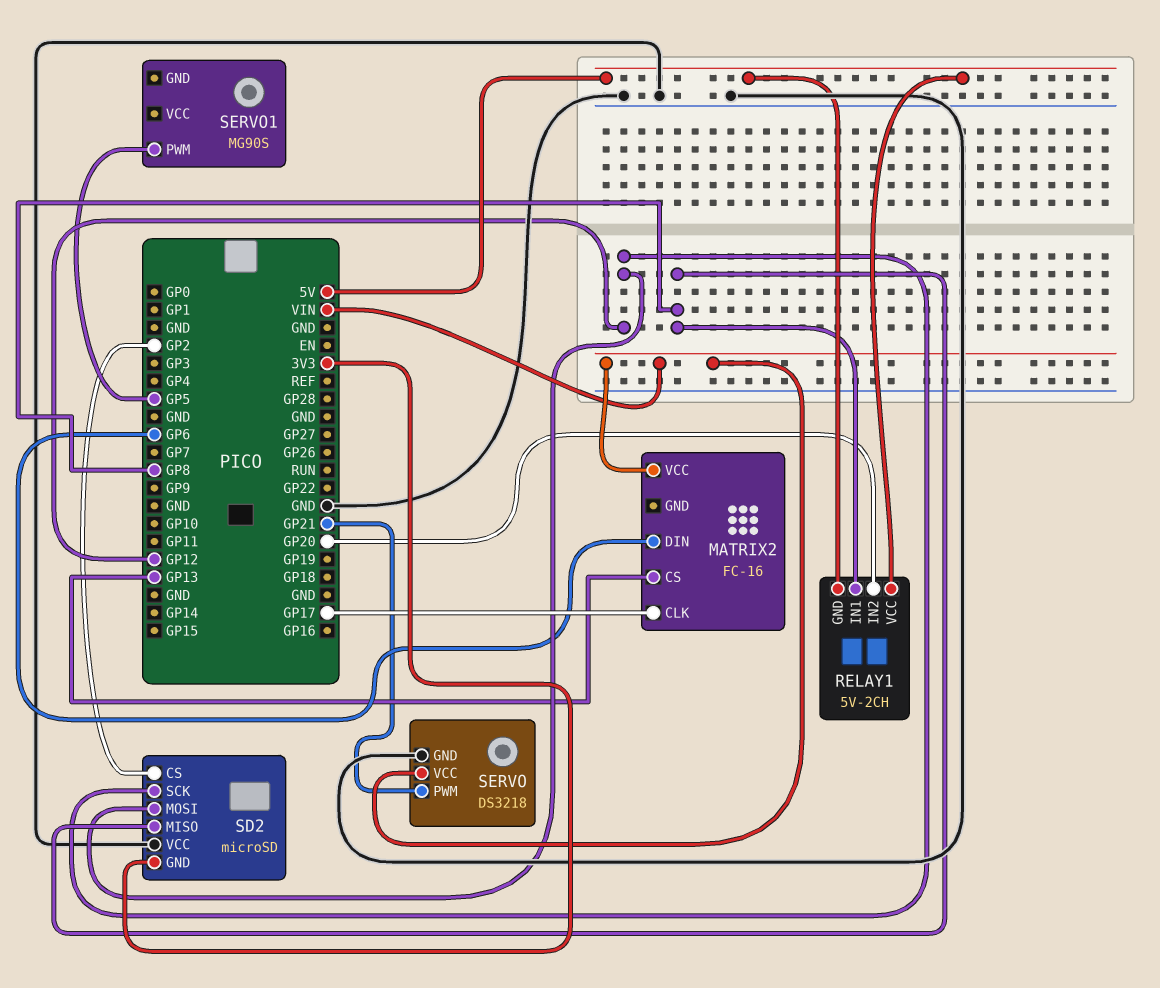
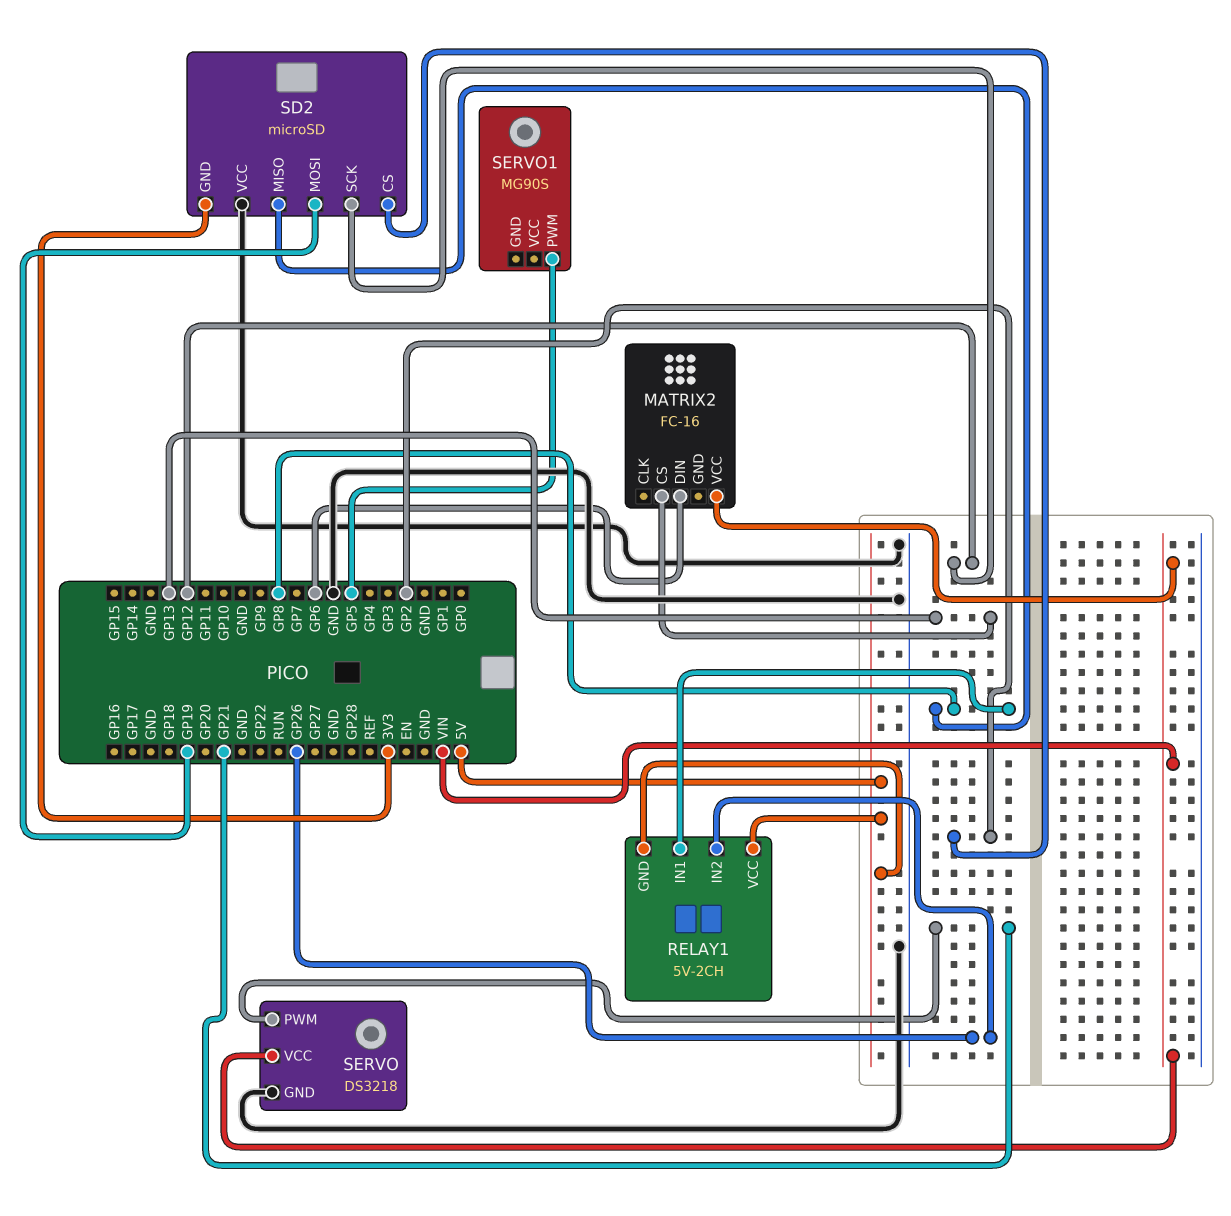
MATRIX2 pin CLK: GP17 -> none
RELAY1 pin IN2: GP20 -> GP26
SD2 pin MOSI: GP12 -> GP19

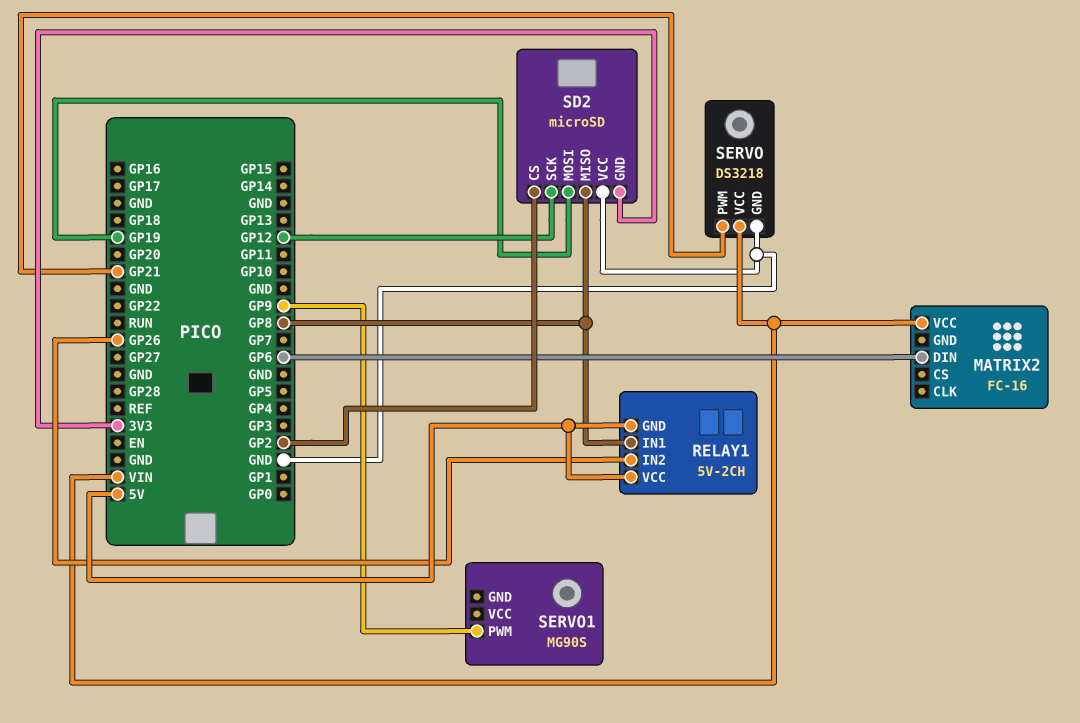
MATRIX2 pin CS: GP13 -> none
SERVO1 pin PWM: GP5 -> GP9

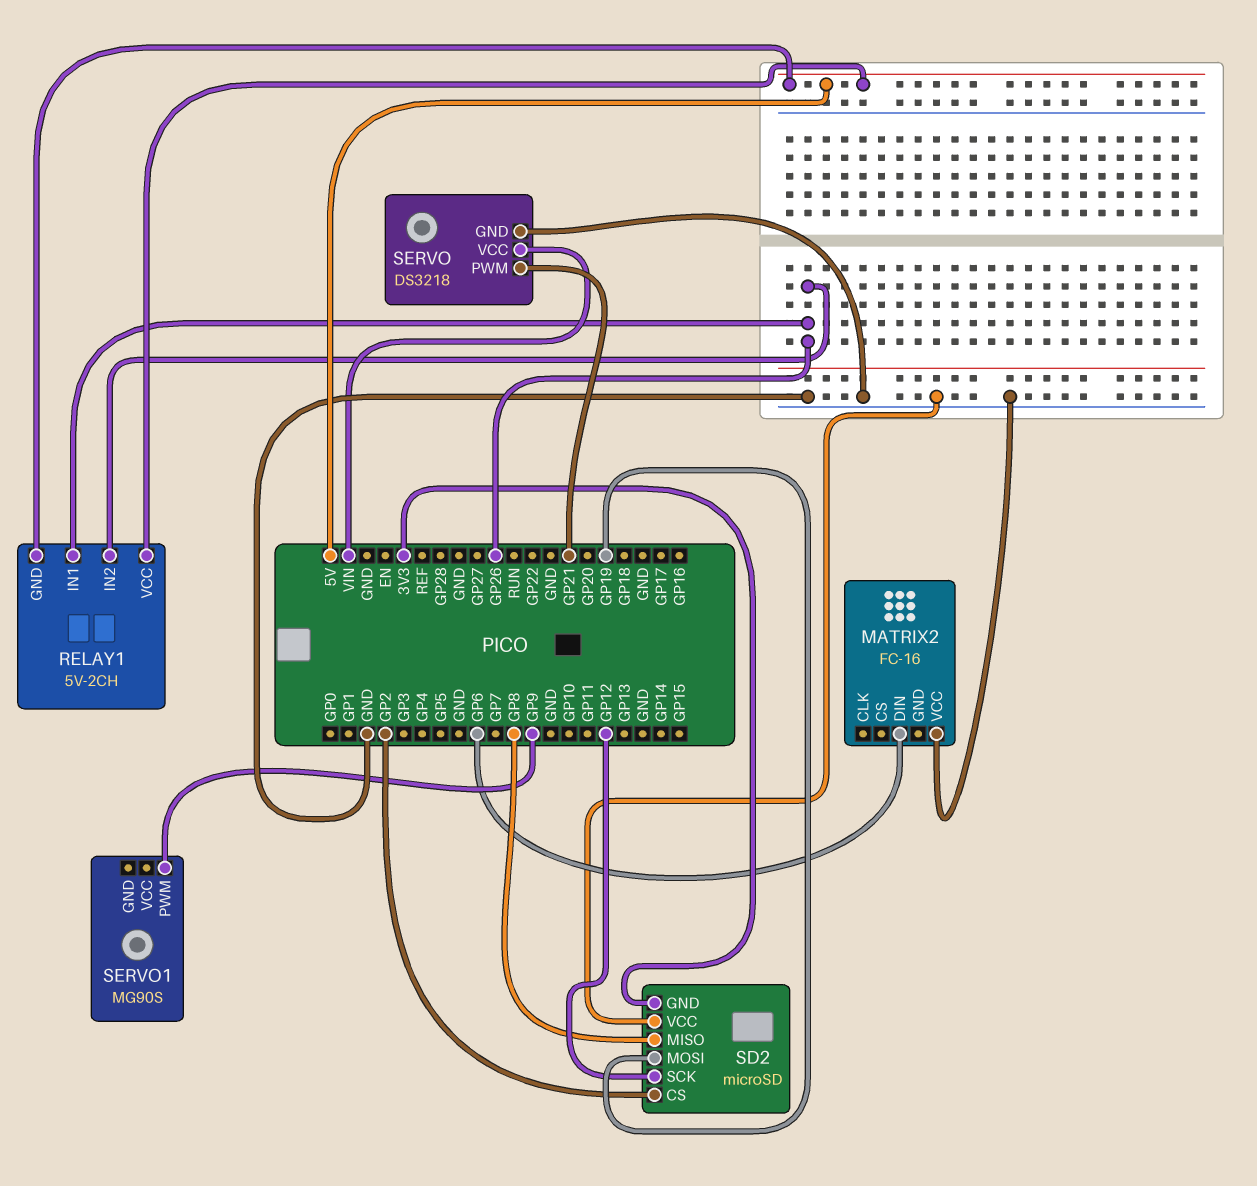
MATRIX2 pin VCC: VIN -> GND
RELAY1 pin IN1: GP8 -> GP26

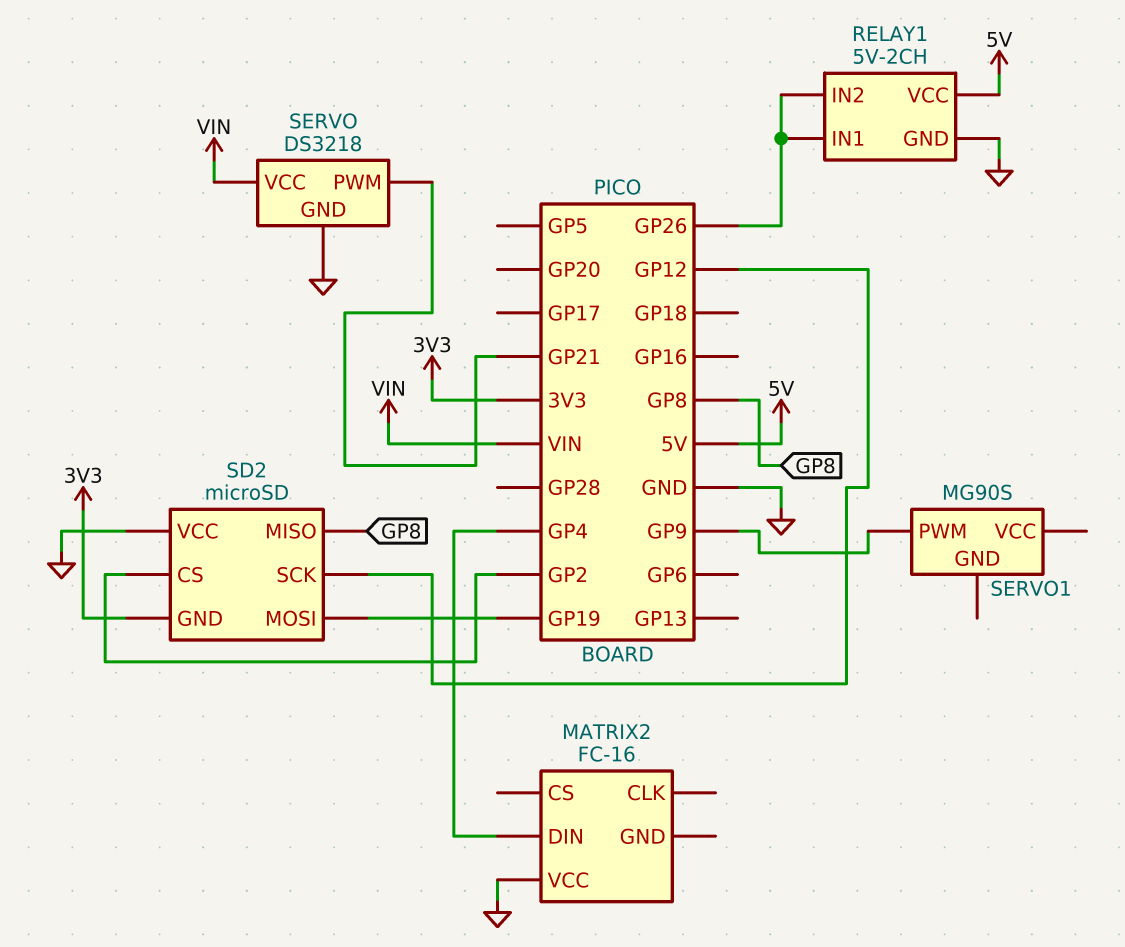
MATRIX2 pin DIN: GP6 -> GP4
RELAY1 pin GND: 5V -> GND

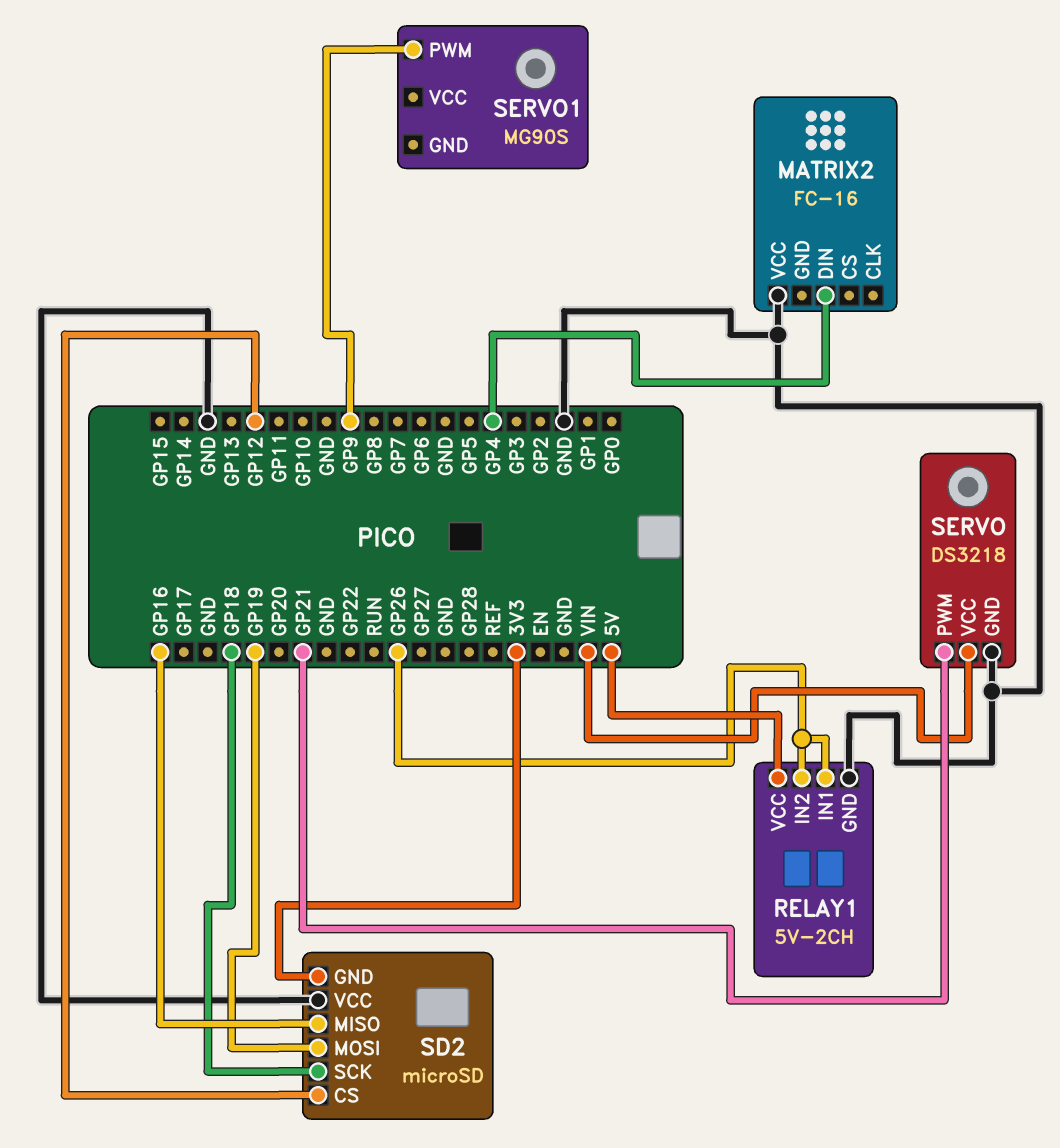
SD2 pin CS: GP2 -> GP12
SD2 pin MISO: GP8 -> GP16
SD2 pin SCK: GP12 -> GP18

